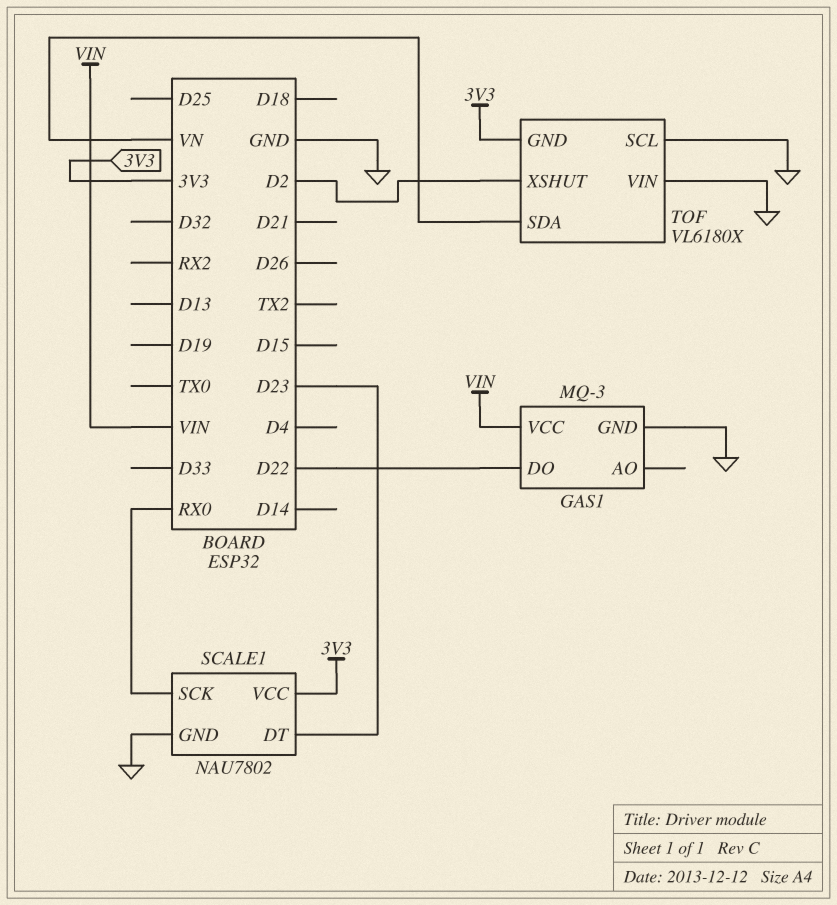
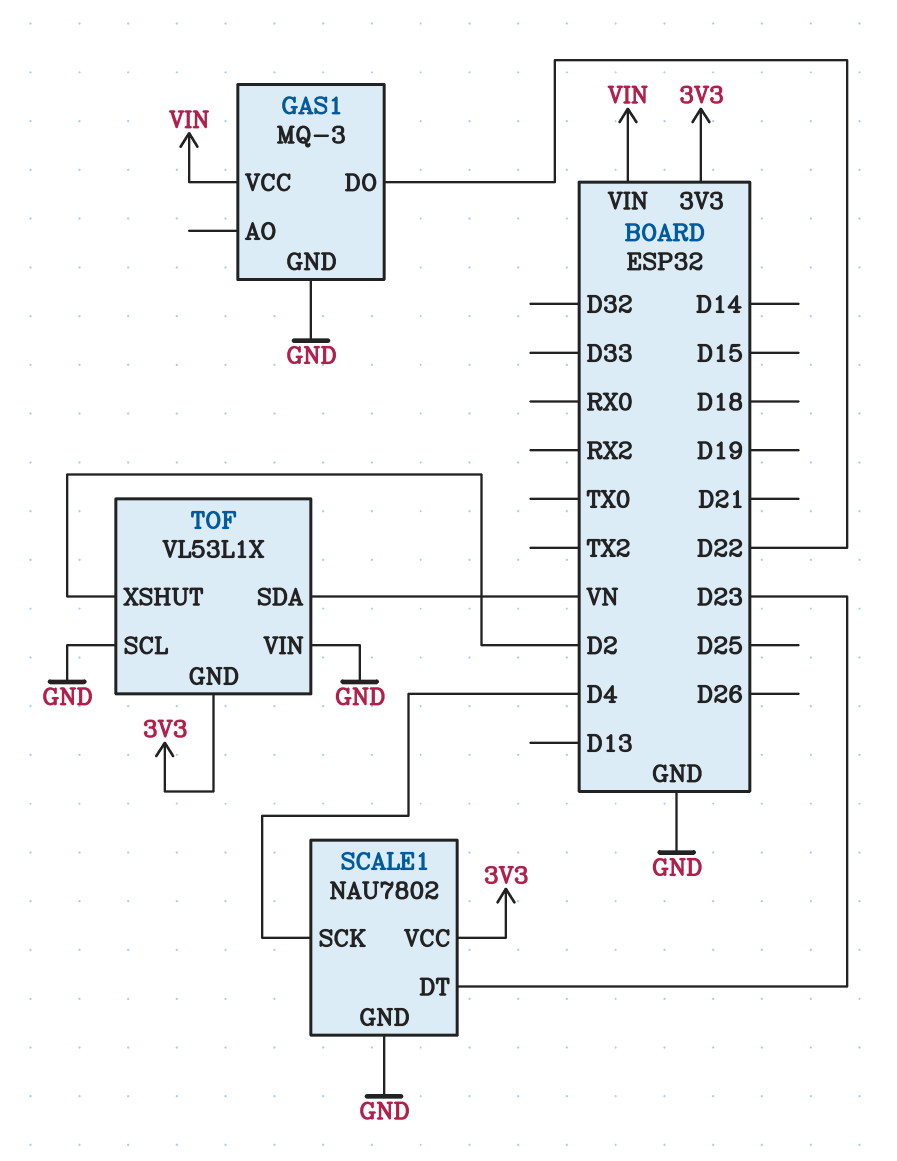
SCALE1 pin SCK: RX0 -> D4
TOF: VL6180X -> VL53L1X

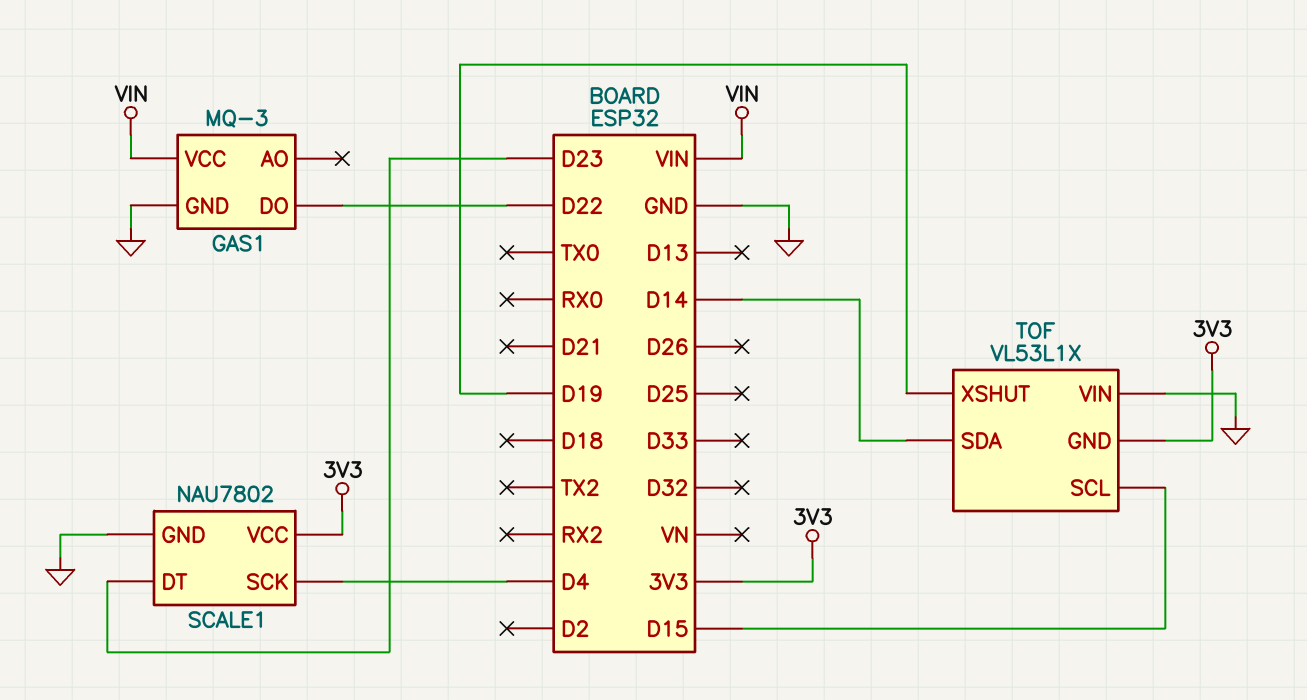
TOF pin SCL: GND -> D15
TOF pin SDA: VN -> D14
TOF pin XSHUT: D2 -> D19

